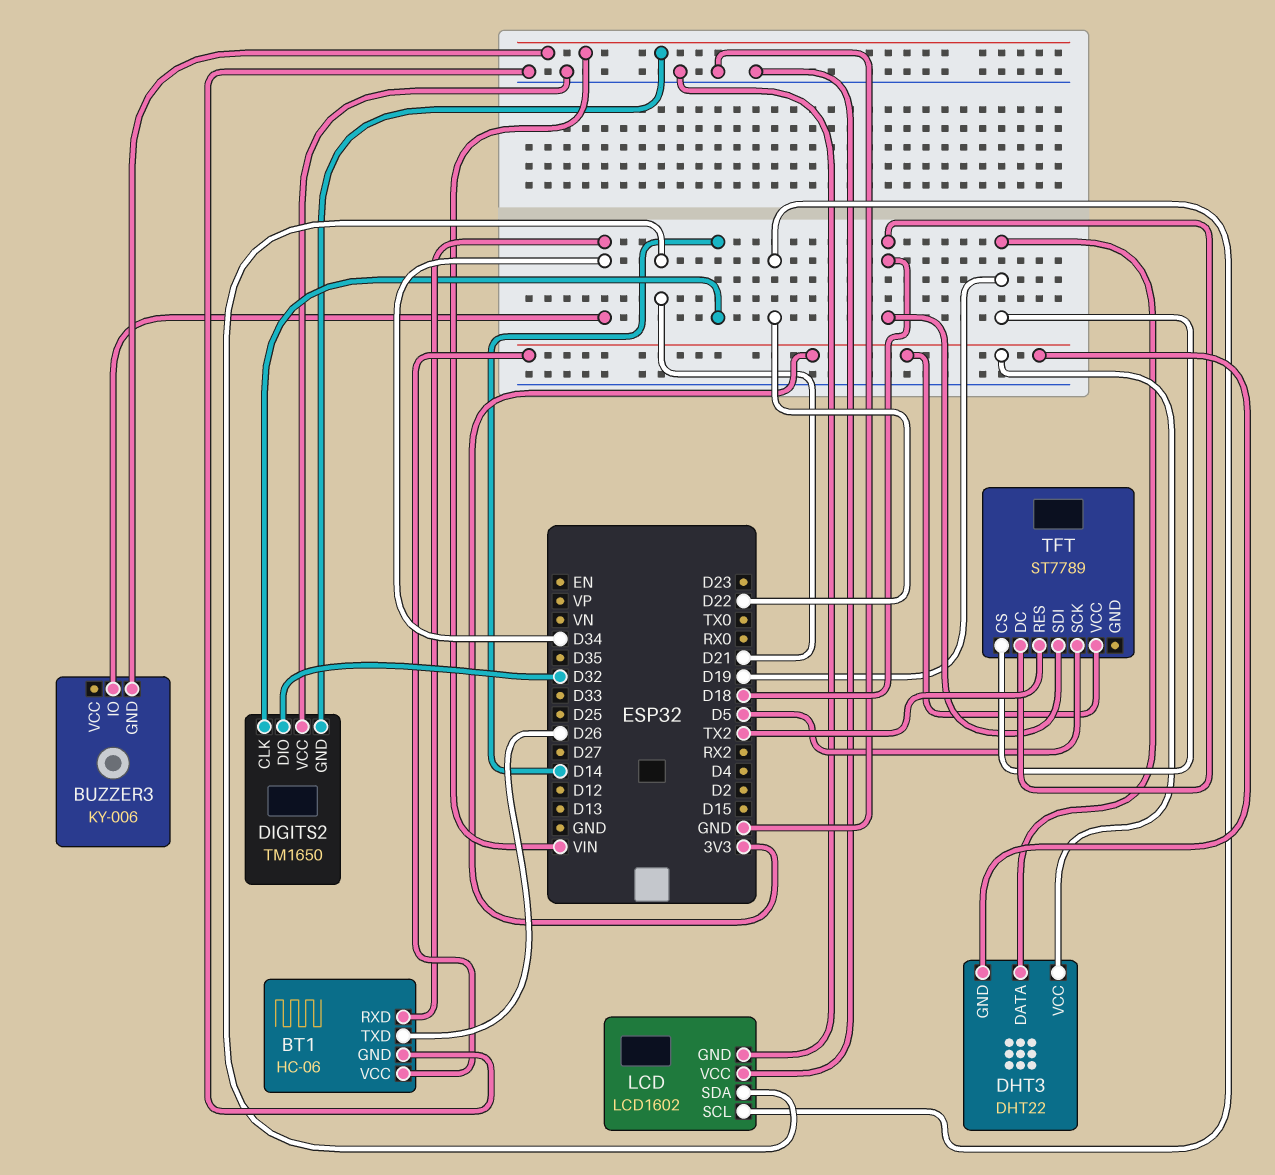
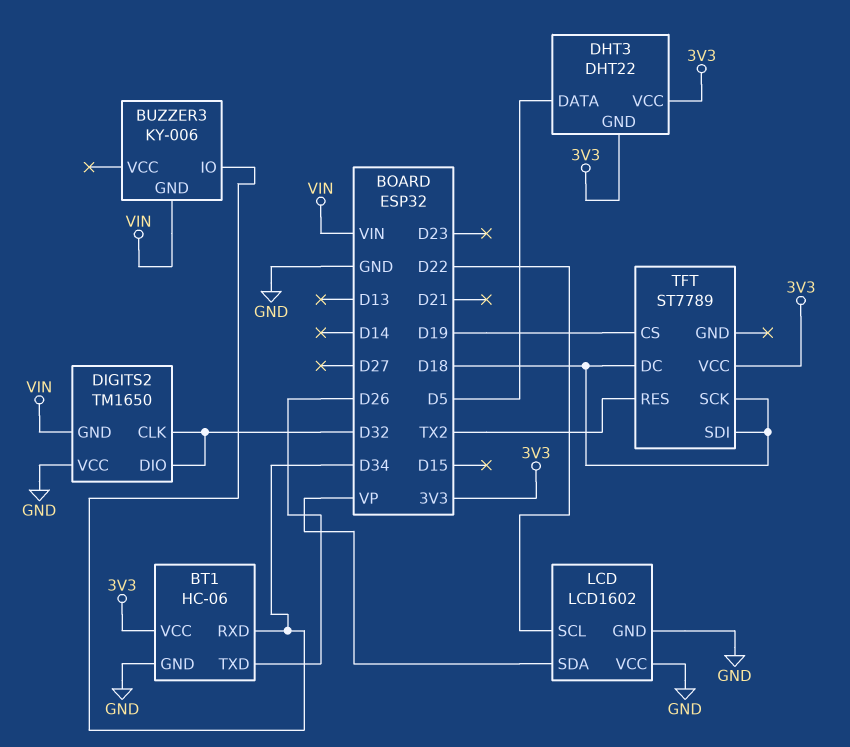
DHT3 pin DATA: D19 -> D5
DIGITS2 pin CLK: D14 -> D32
LCD pin SDA: D21 -> VP
TFT pin SCK: D5 -> D18

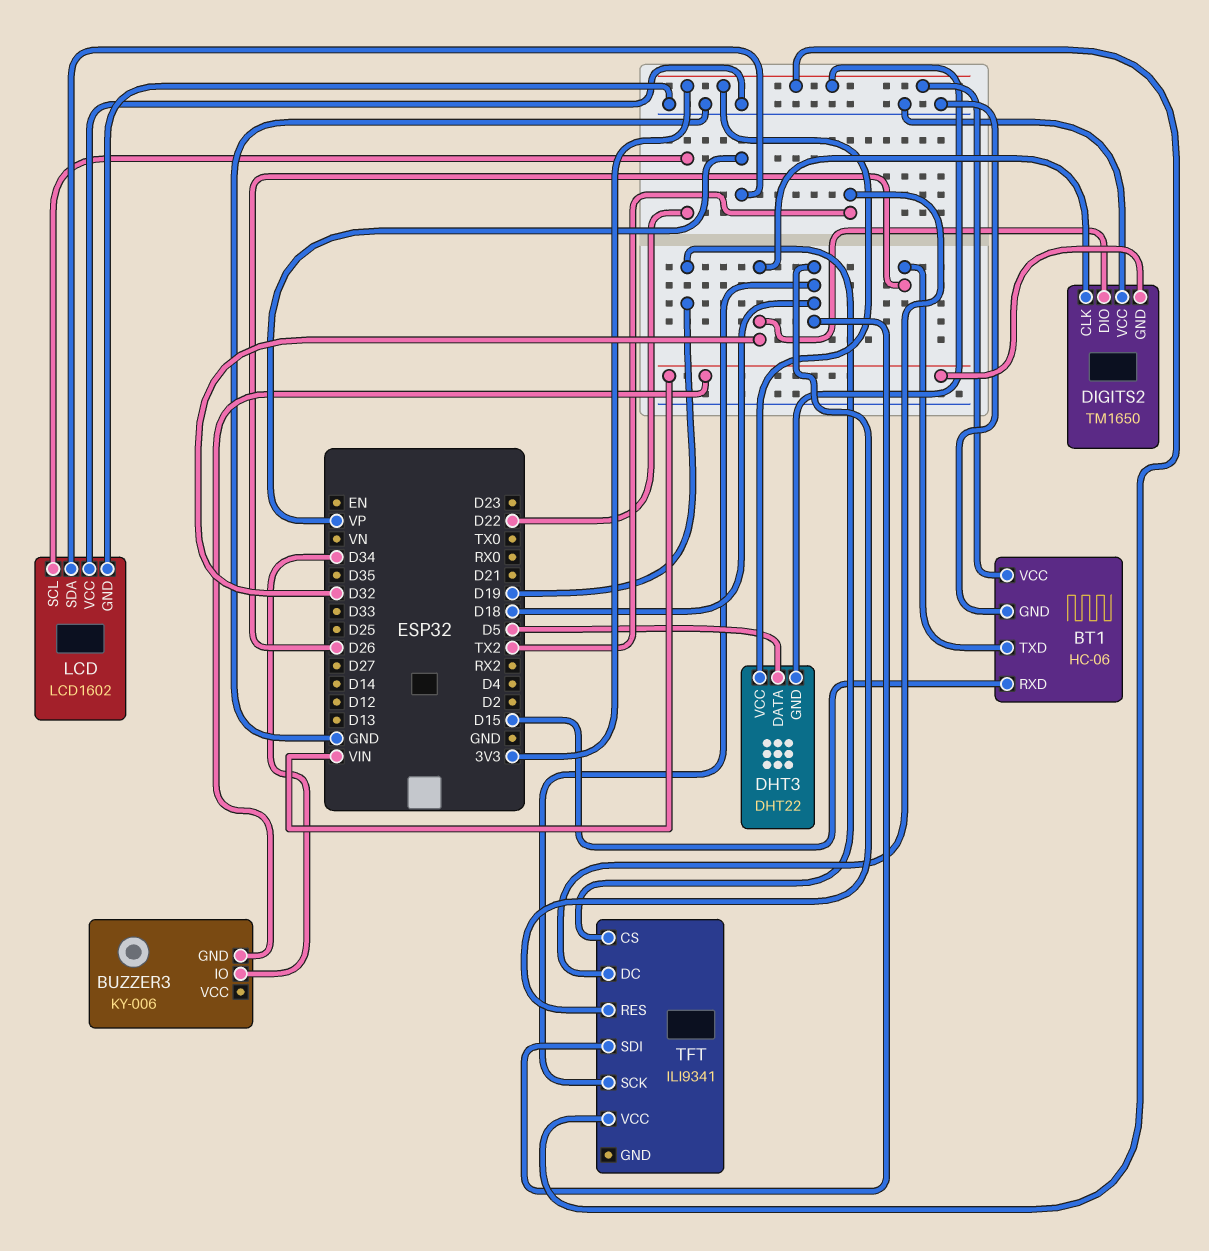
BT1 pin RXD: D34 -> D15
TFT: ST7789 -> ILI9341
TFT pin DC: D18 -> TX2
TFT pin RES: TX2 -> D18

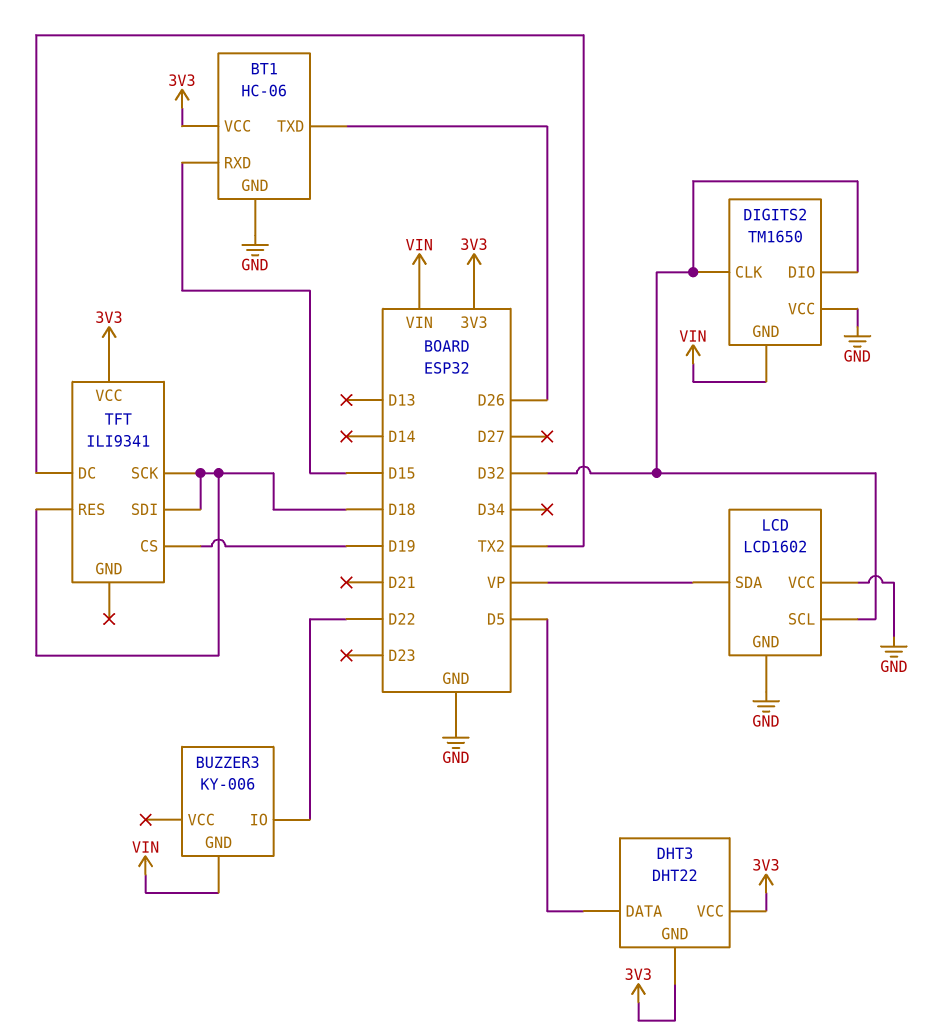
BUZZER3 pin IO: D34 -> D22
LCD pin SCL: D22 -> D32

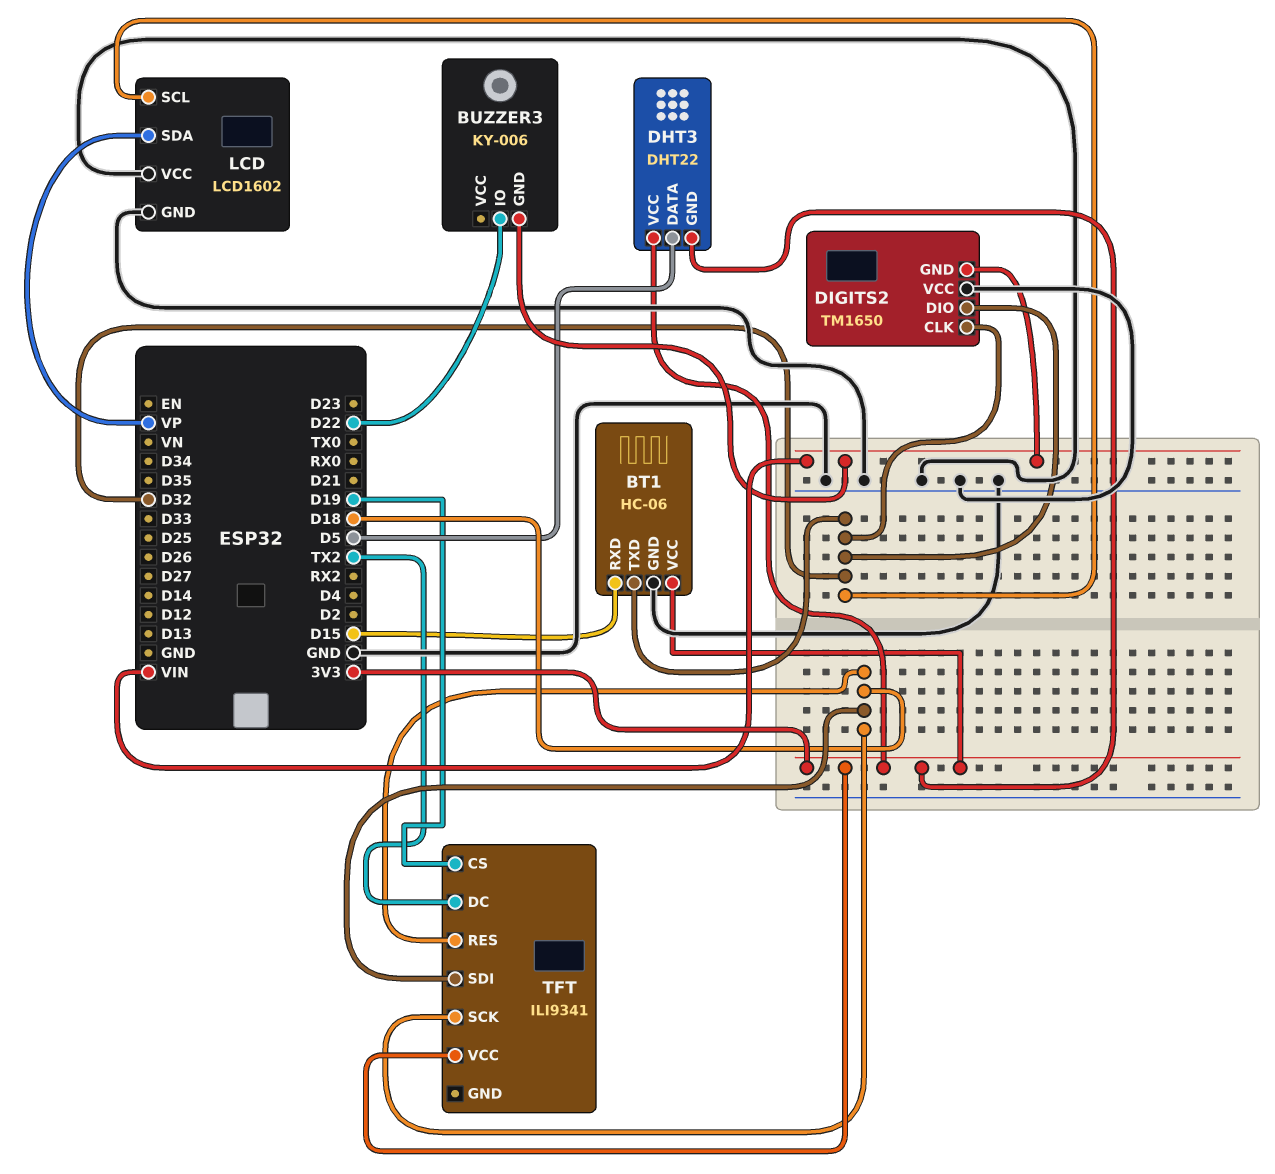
BT1 pin TXD: D26 -> D32

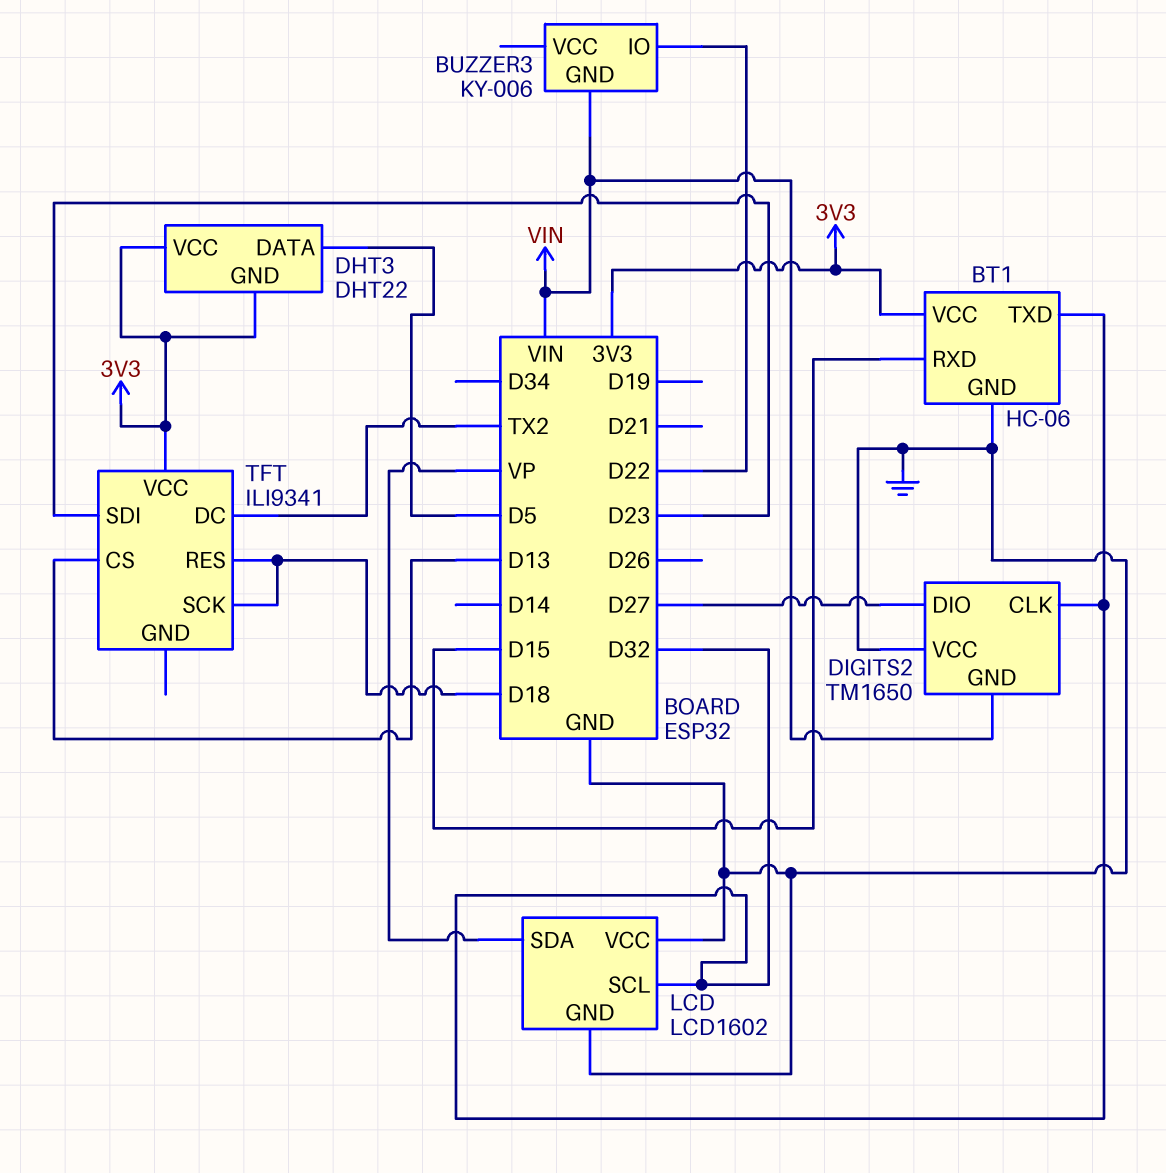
DIGITS2 pin DIO: D32 -> D27
TFT pin CS: D19 -> D13
TFT pin SDI: D18 -> D23

